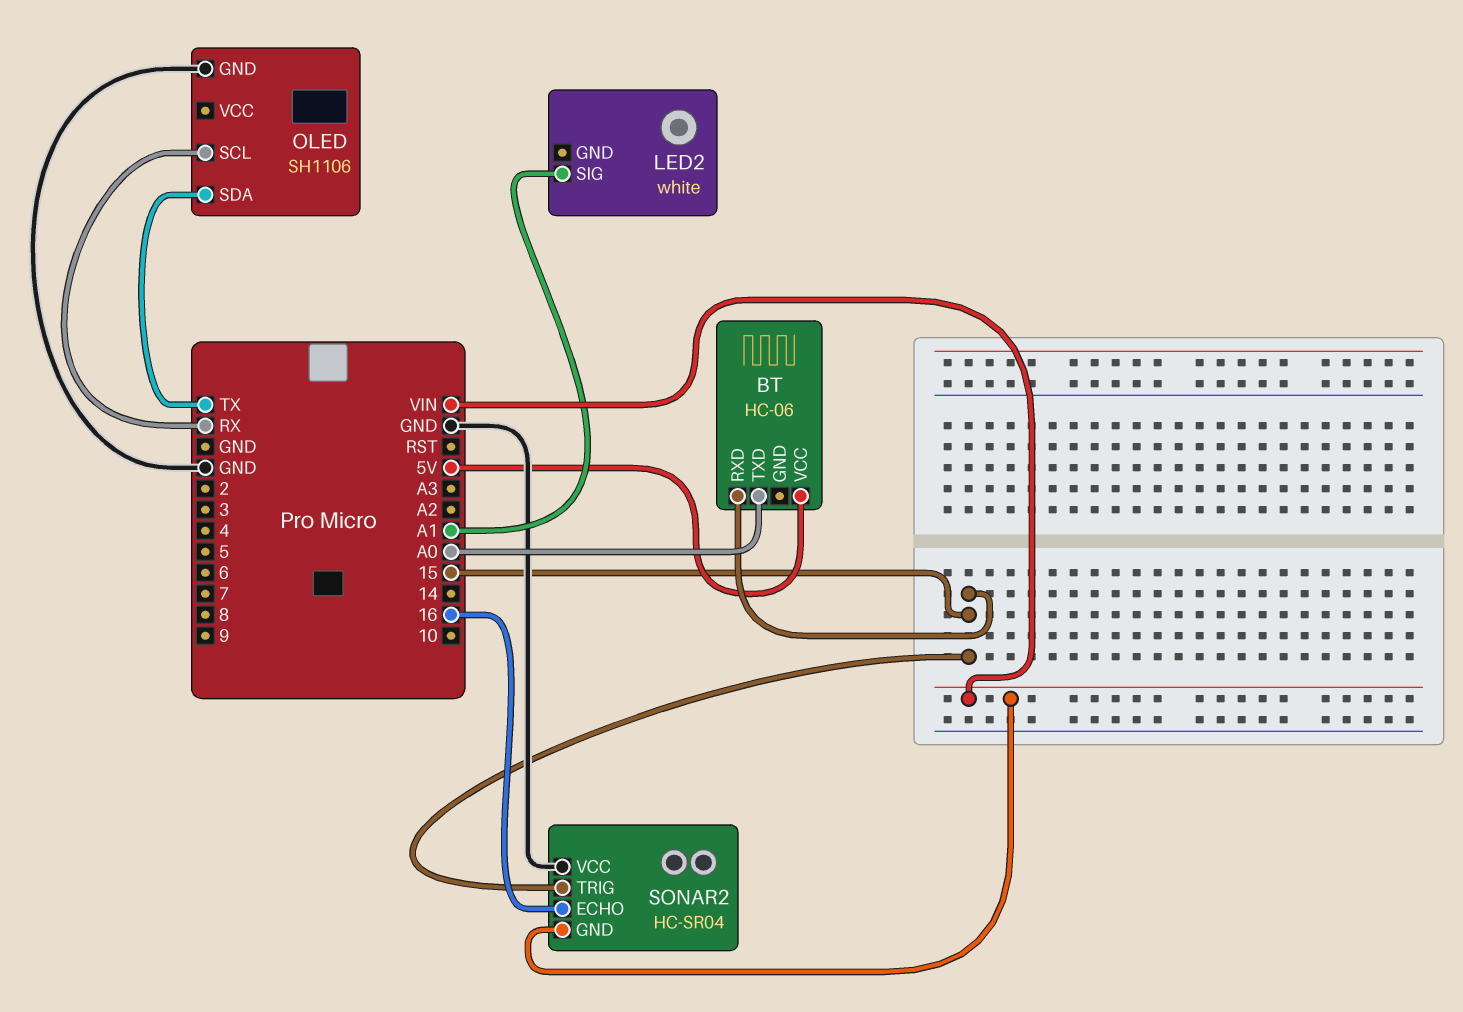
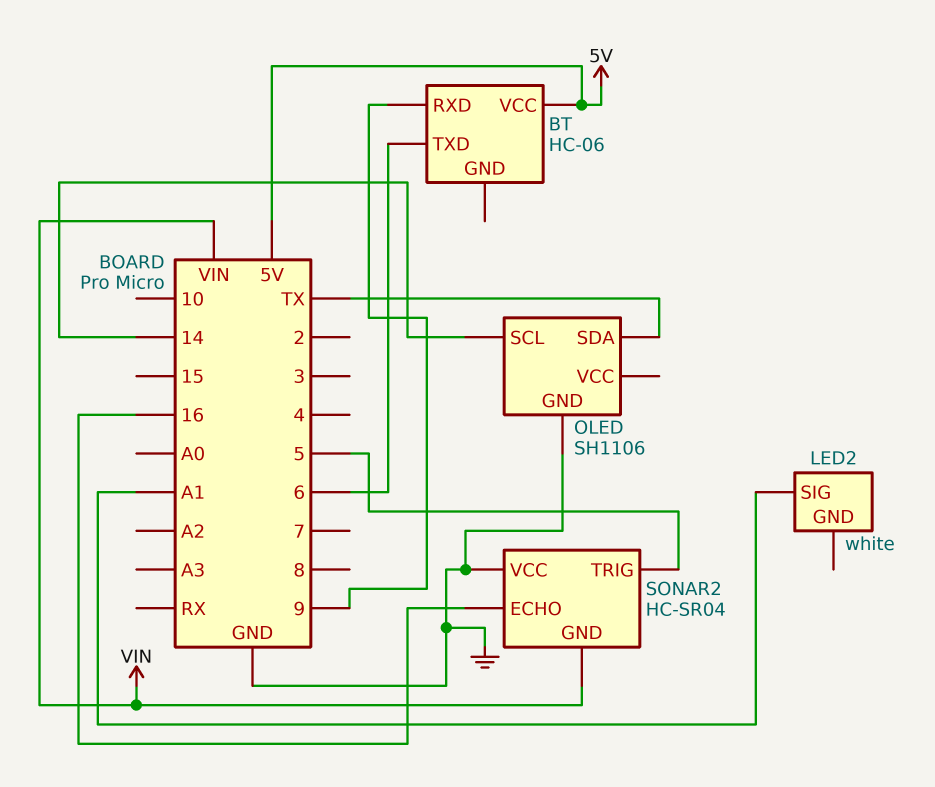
BT pin RXD: 15 -> 9
BT pin TXD: A0 -> 6
OLED pin SCL: RX -> 14
SONAR2 pin TRIG: 15 -> 5

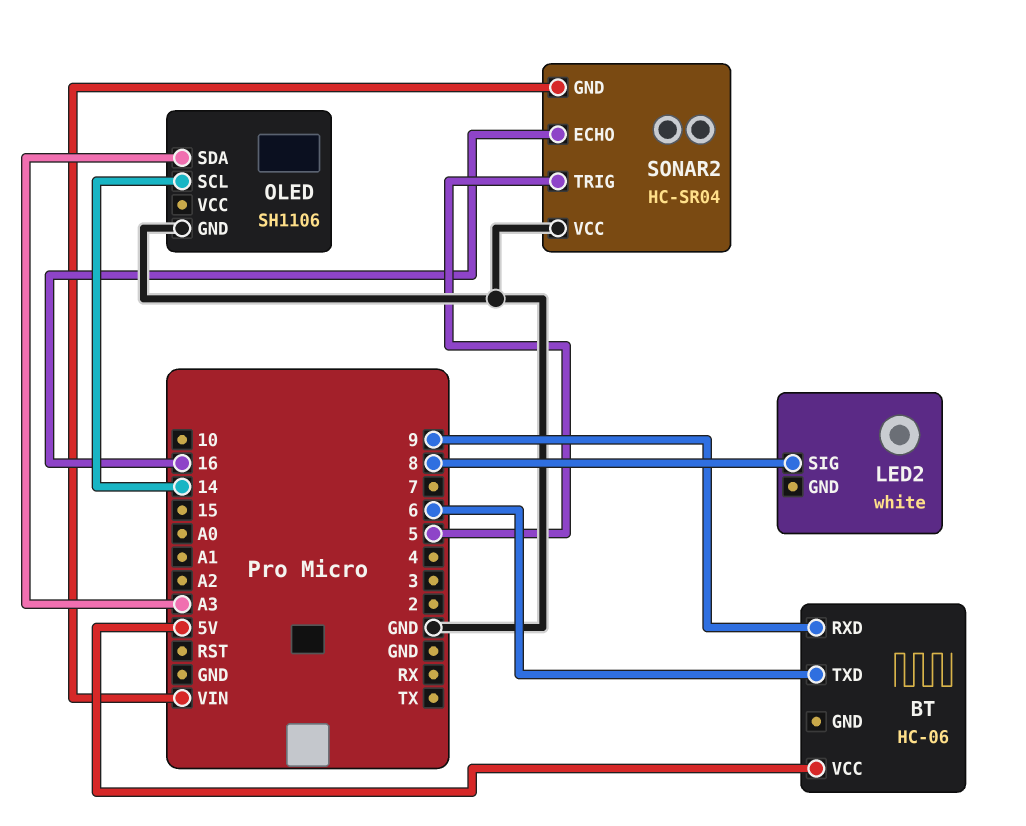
LED2 pin SIG: A1 -> 8
OLED pin SDA: TX -> A3

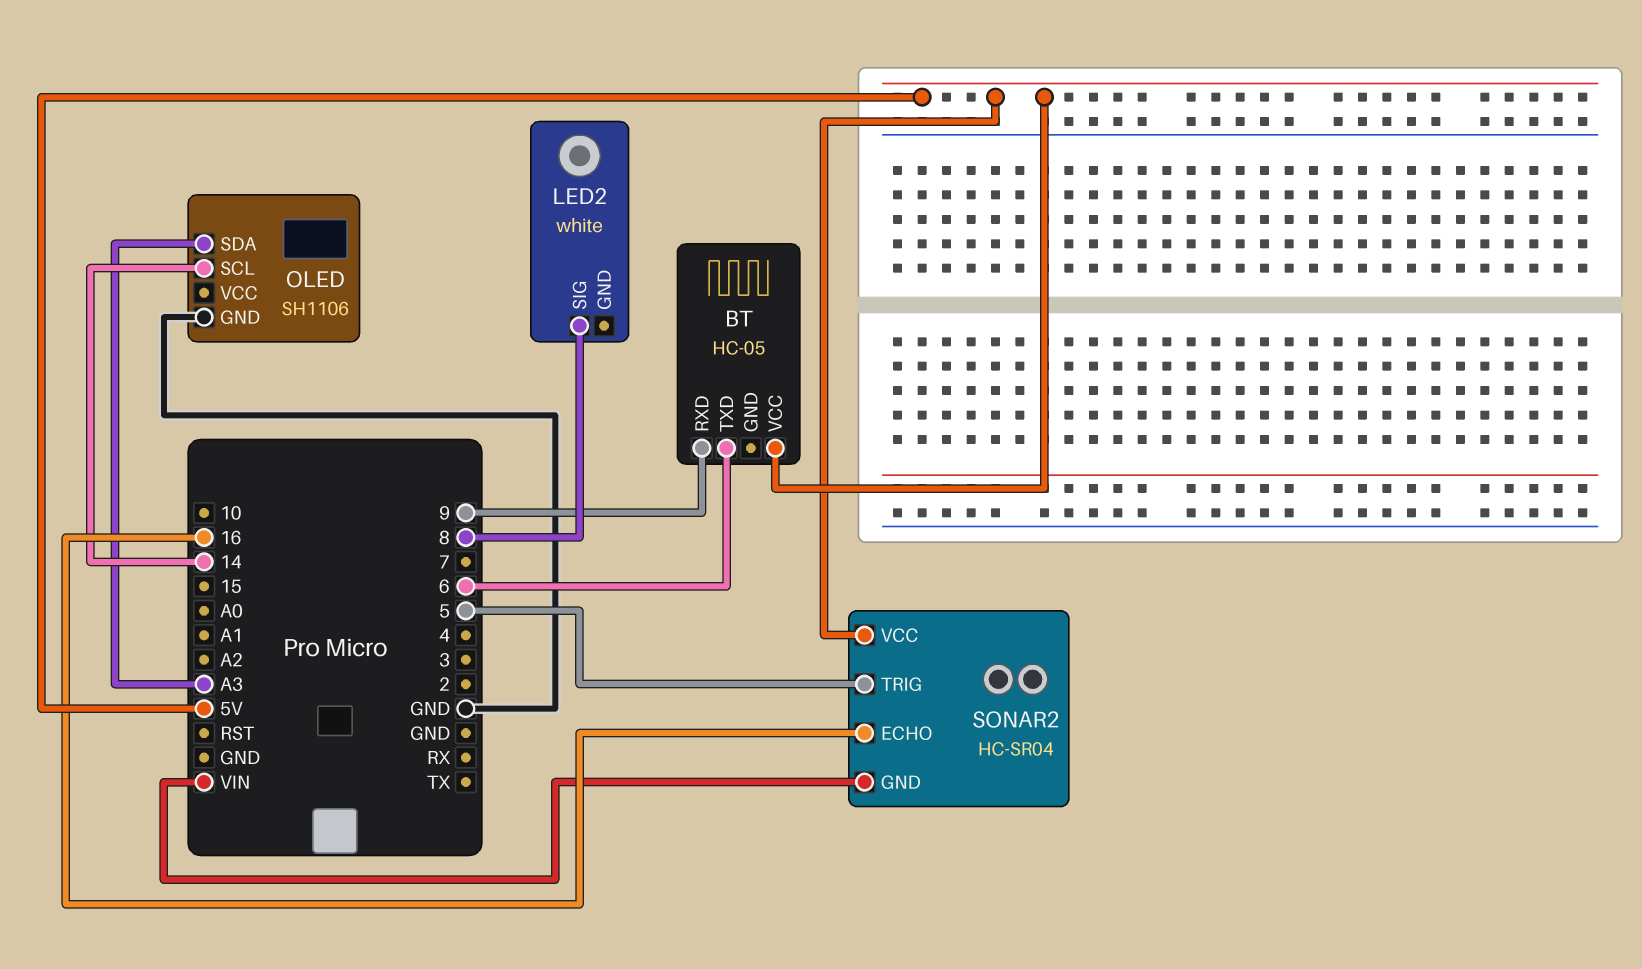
BT: HC-06 -> HC-05
SONAR2 pin VCC: GND -> 5V

